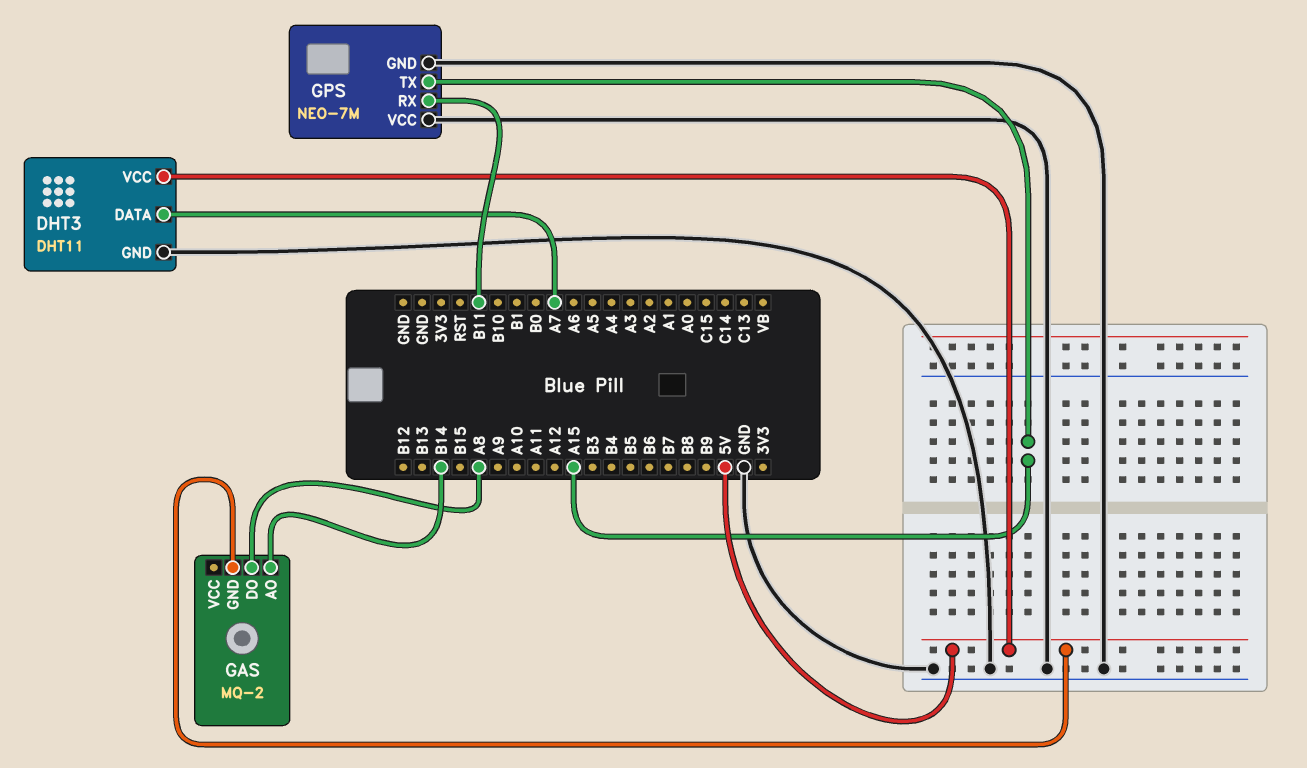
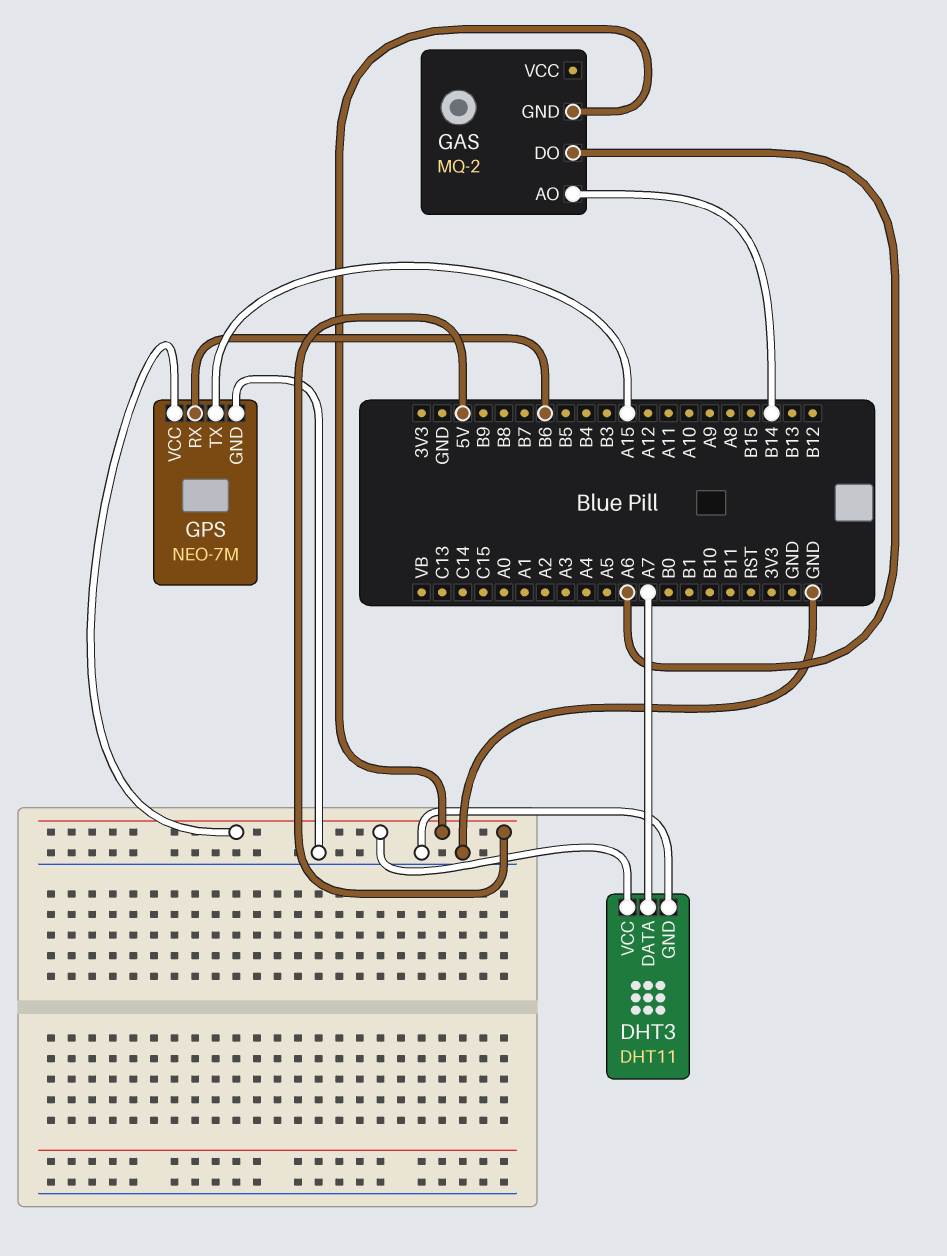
GAS pin DO: A8 -> A6
GPS pin RX: B11 -> B6
GPS pin VCC: GND -> 5V

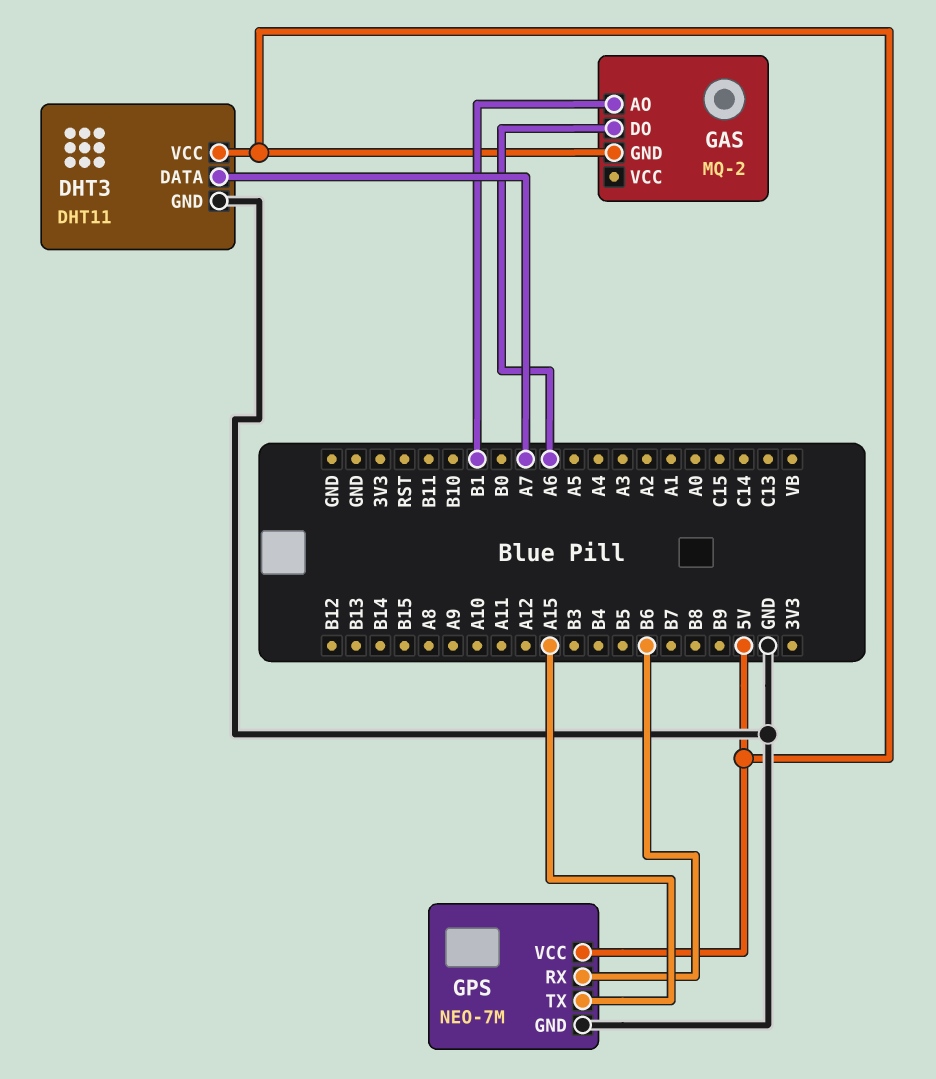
GAS pin AO: B14 -> B1

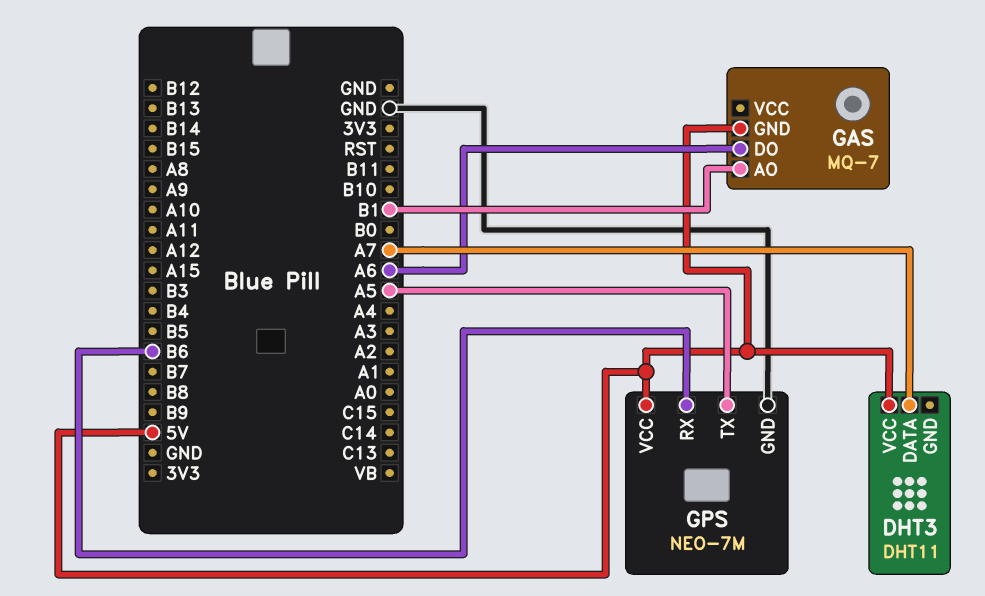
DHT3 pin GND: GND -> none
GAS: MQ-2 -> MQ-7
GPS pin TX: A15 -> A5

